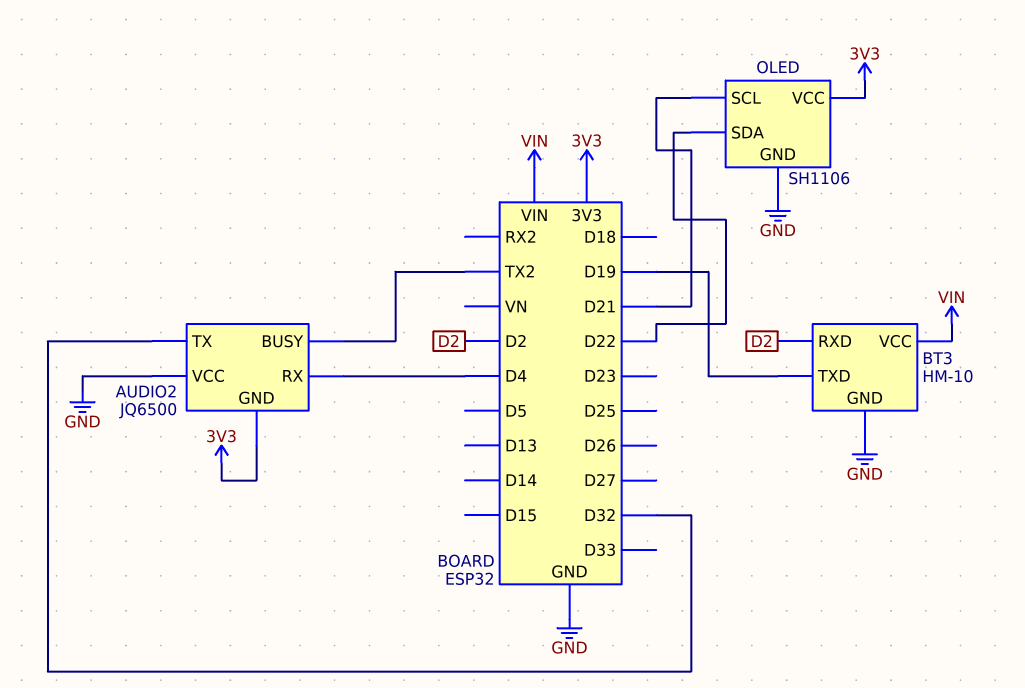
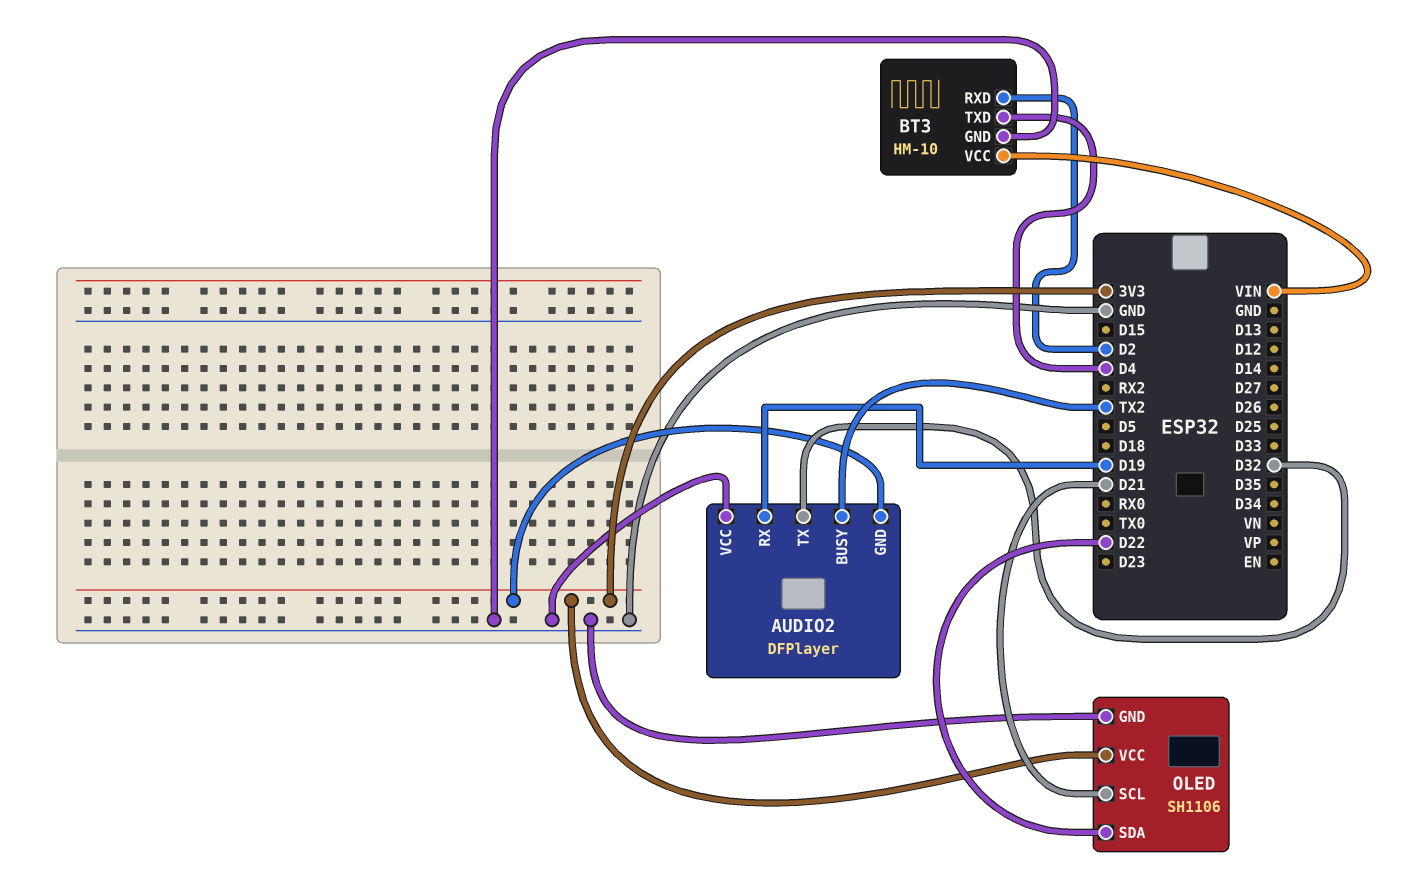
AUDIO2: JQ6500 -> DFPlayer
AUDIO2 pin RX: D4 -> D19
BT3 pin TXD: D19 -> D4

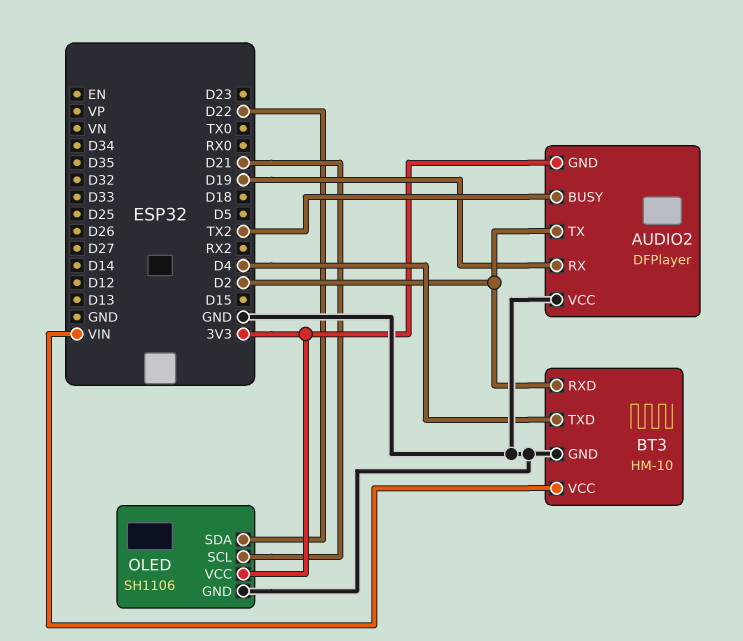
AUDIO2 pin TX: D32 -> D2

